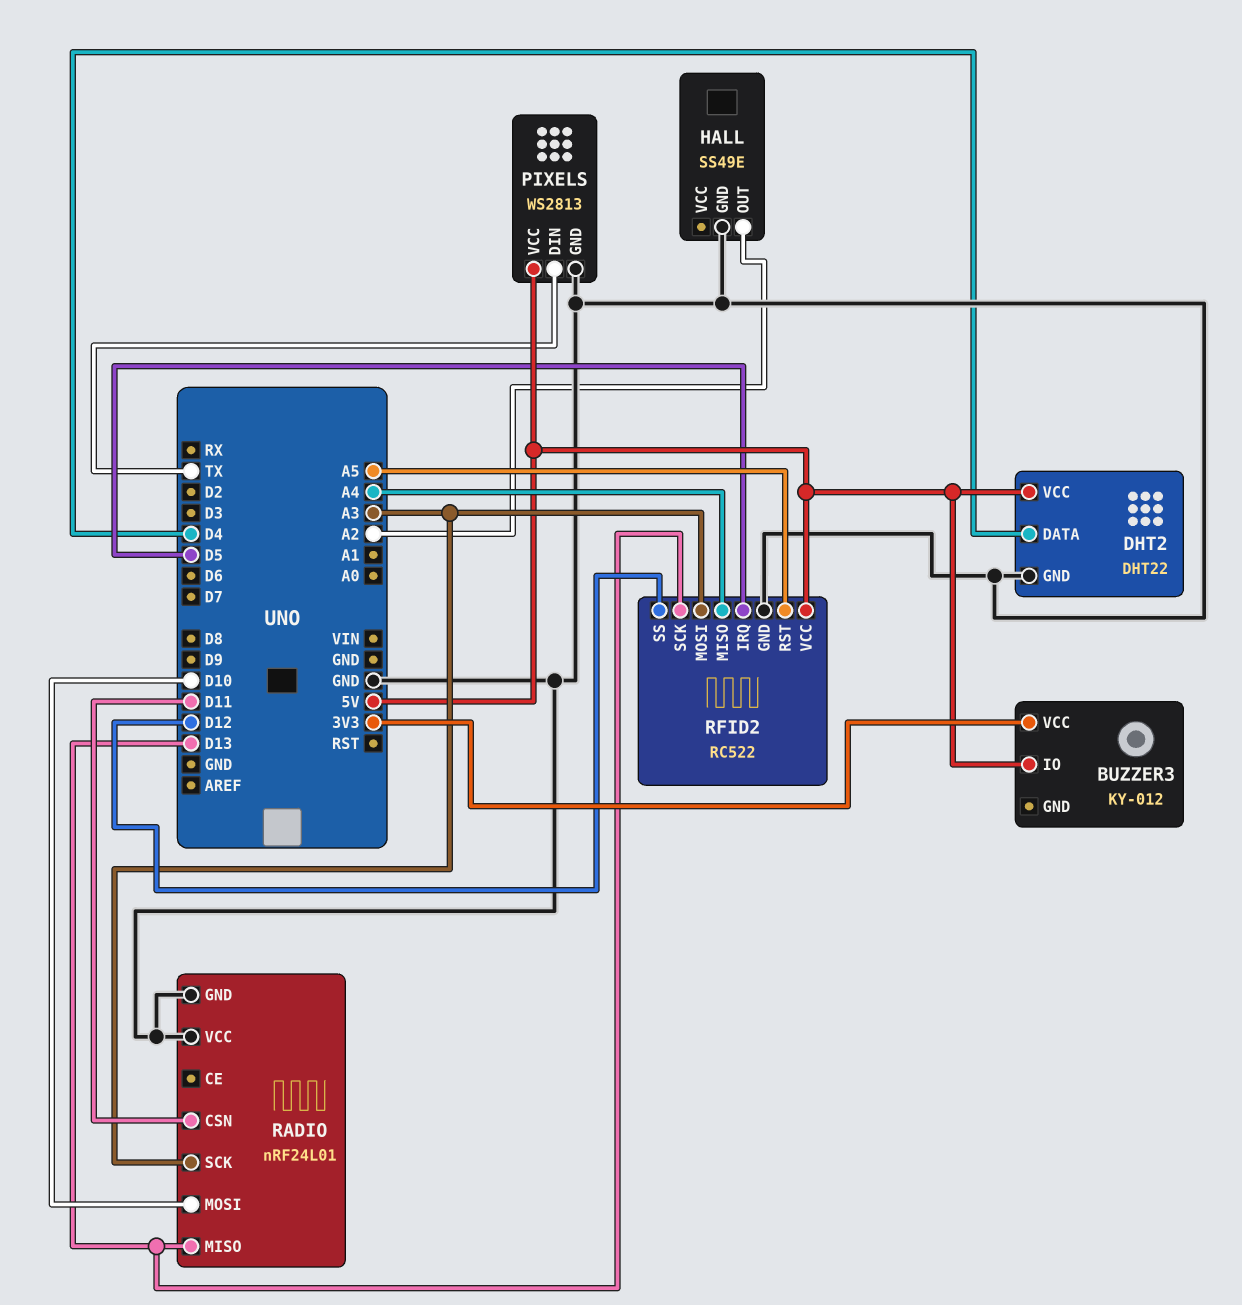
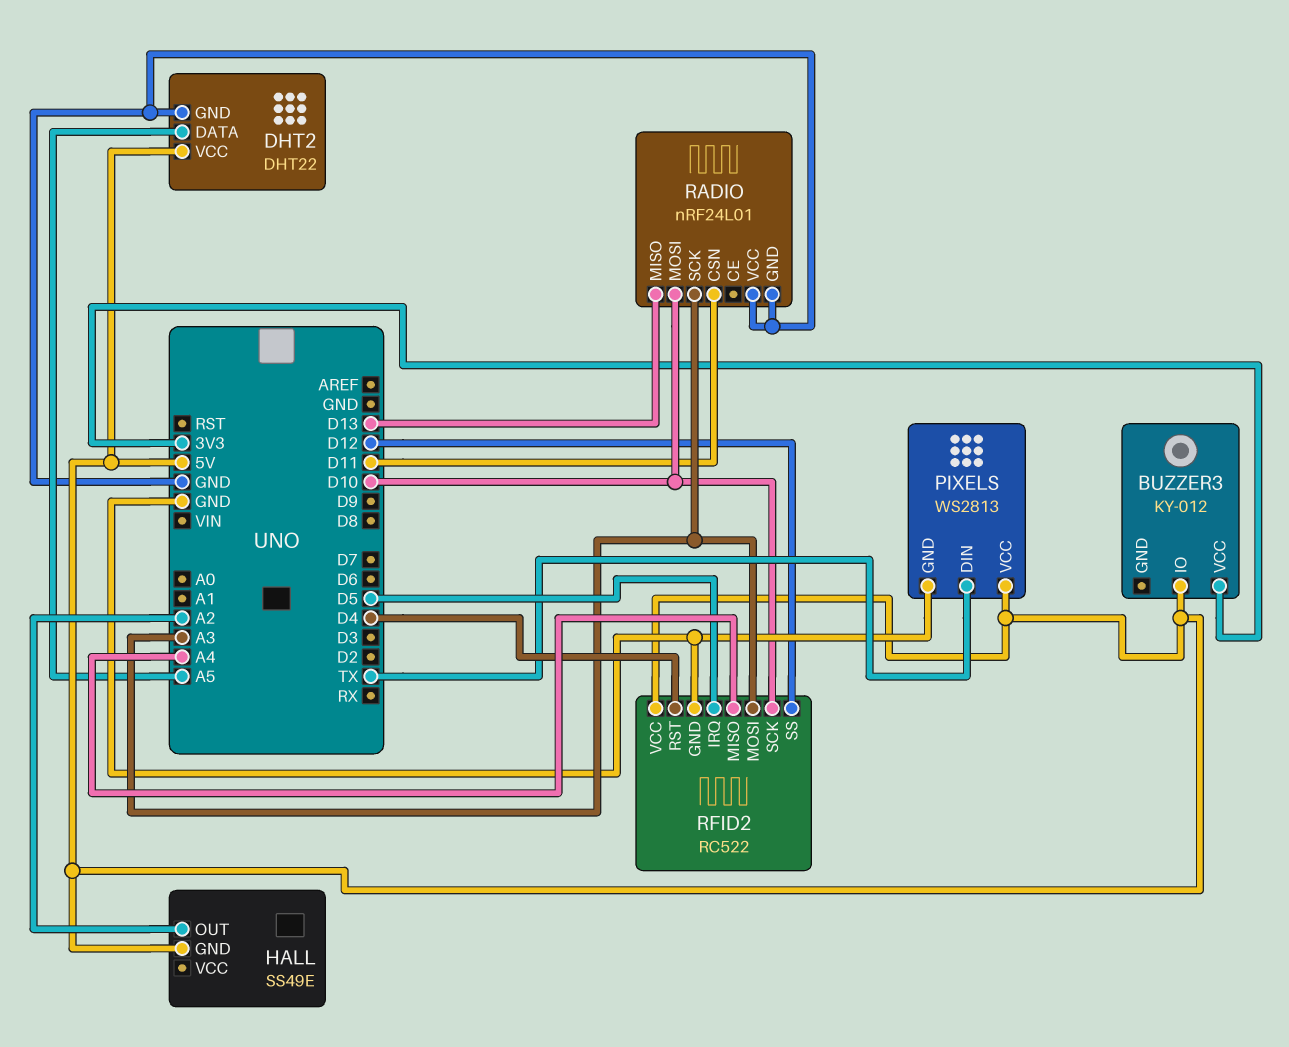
DHT2 pin DATA: D4 -> A5
HALL pin GND: GND -> 5V
RFID2 pin RST: A5 -> D4
RFID2 pin SCK: D13 -> D10

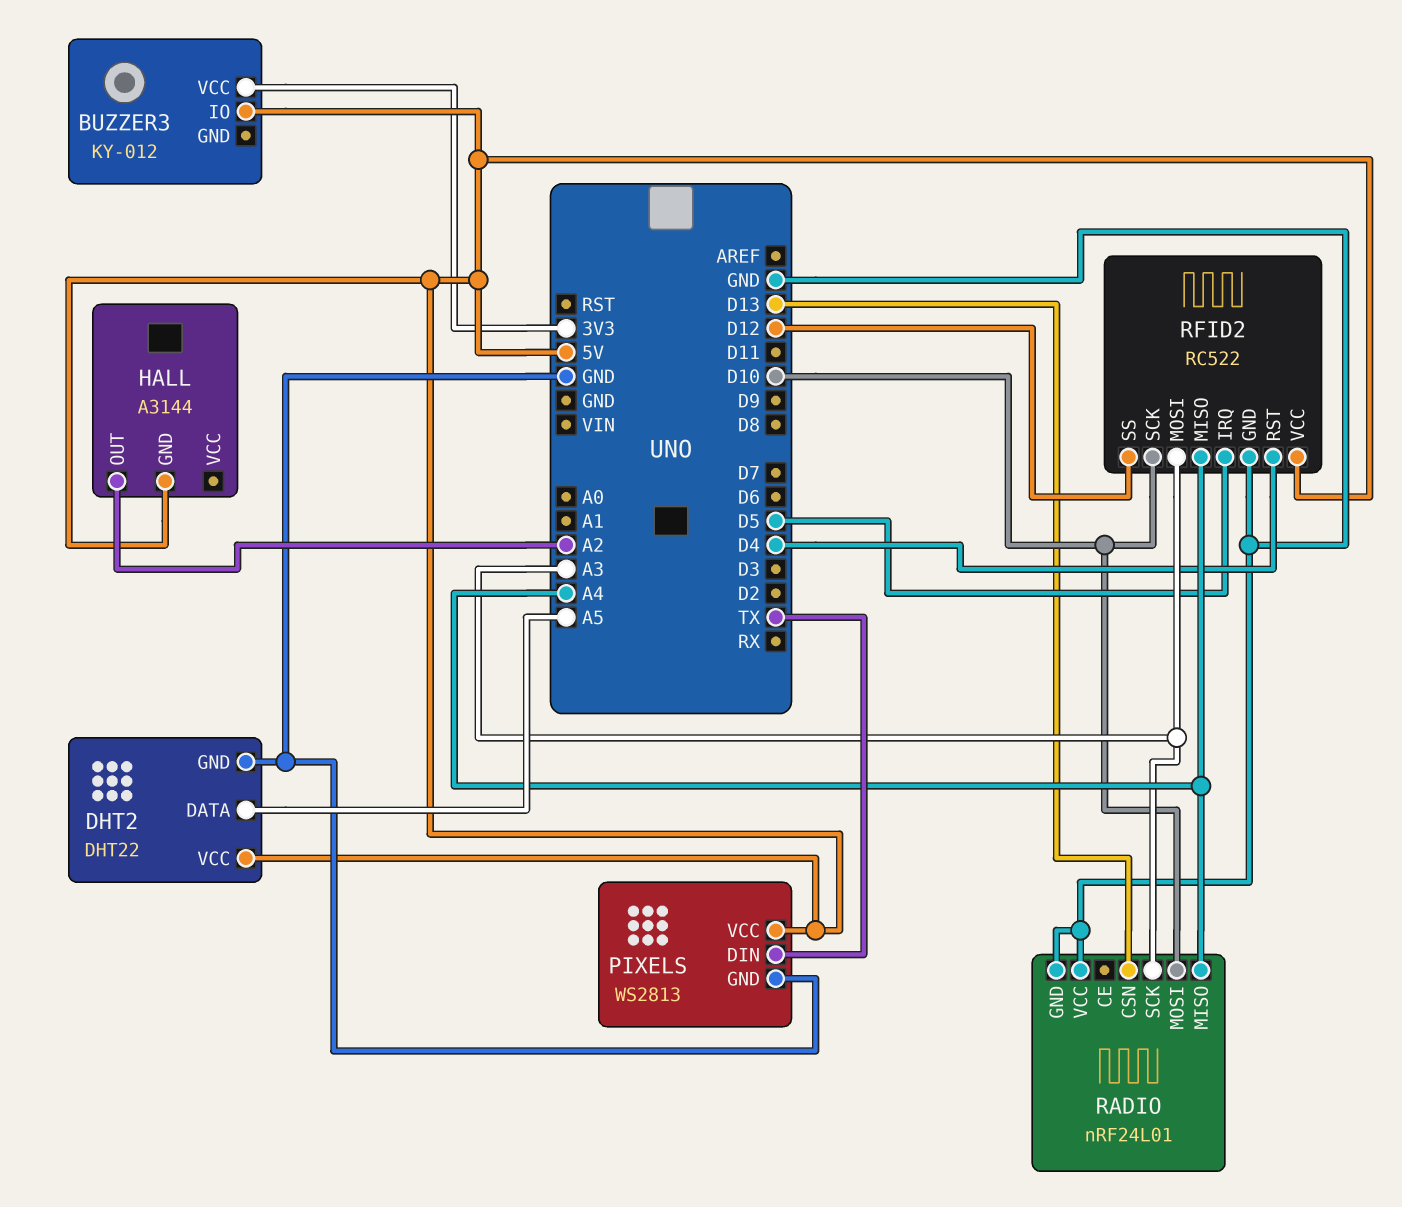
HALL: SS49E -> A3144
RADIO pin CSN: D11 -> D13
RADIO pin MISO: D13 -> A4

